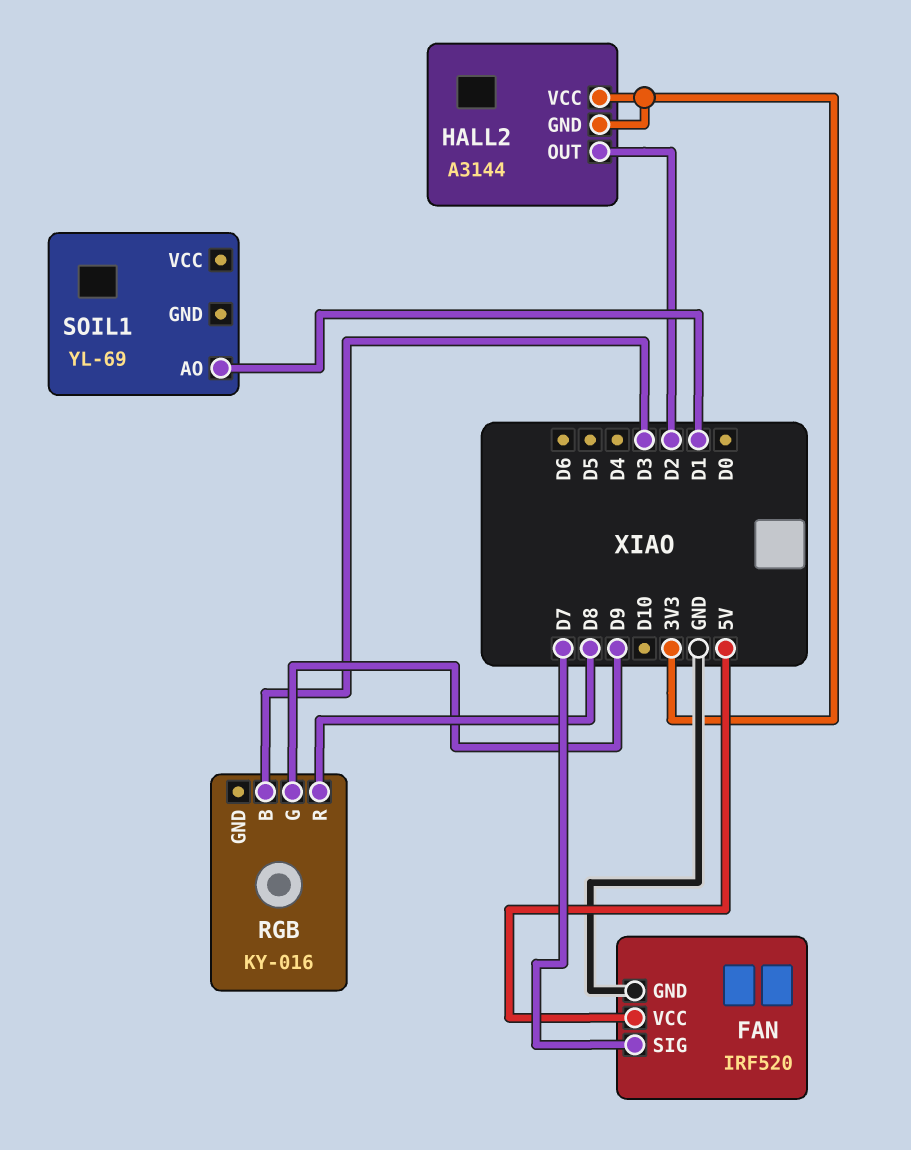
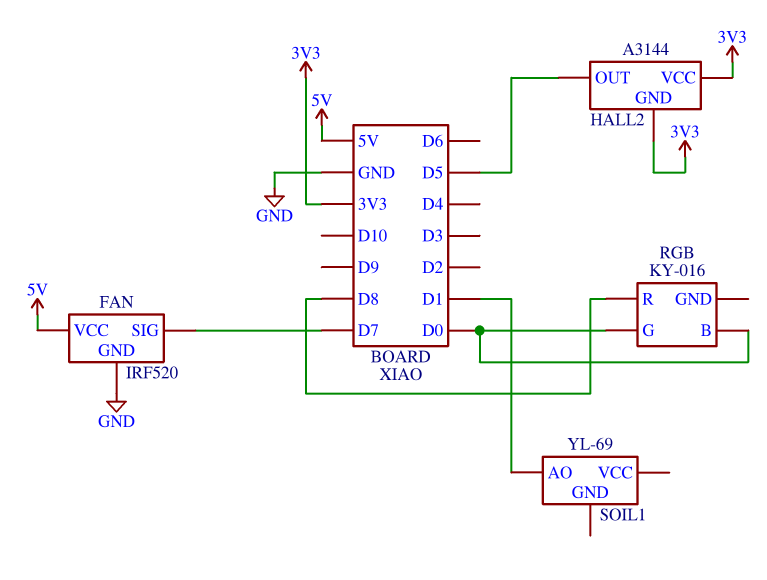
HALL2 pin OUT: D2 -> D5
RGB pin B: D3 -> D0
RGB pin G: D9 -> D0

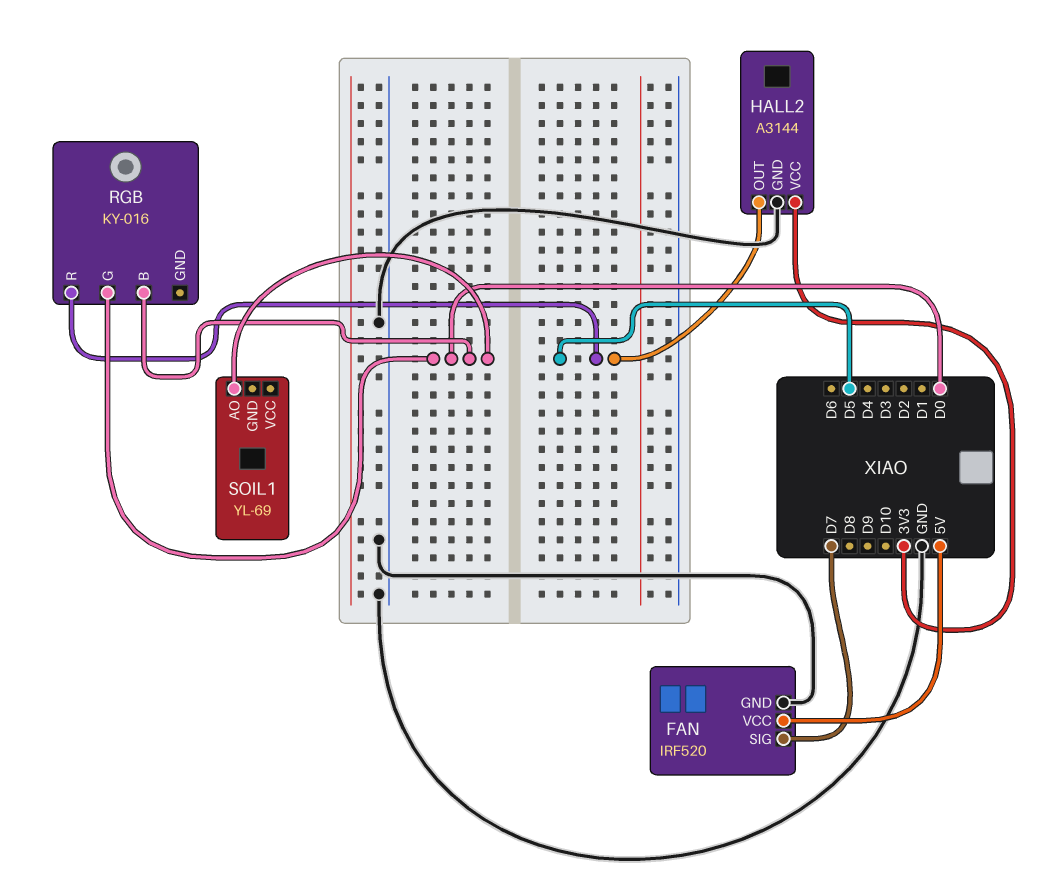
HALL2 pin GND: 3V3 -> GND
RGB pin R: D8 -> D5
SOIL1 pin AO: D1 -> D0

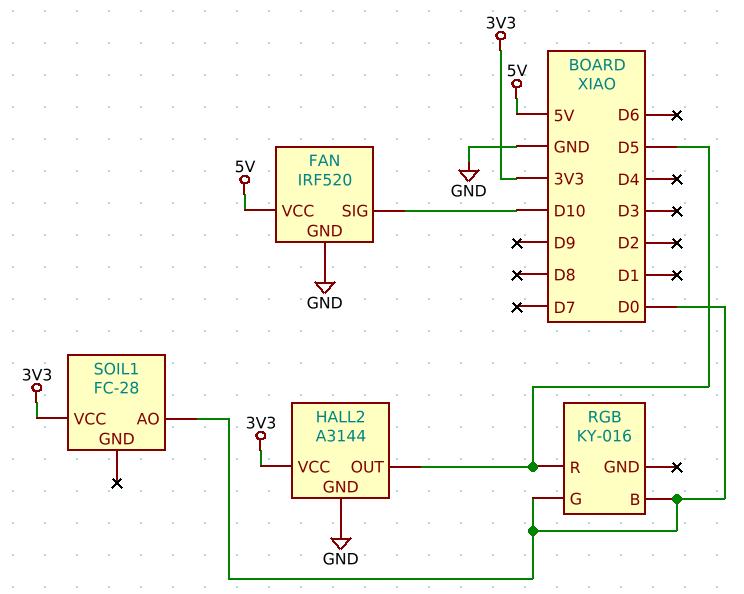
FAN pin SIG: D7 -> D10
SOIL1: YL-69 -> FC-28
SOIL1 pin VCC: none -> 3V3

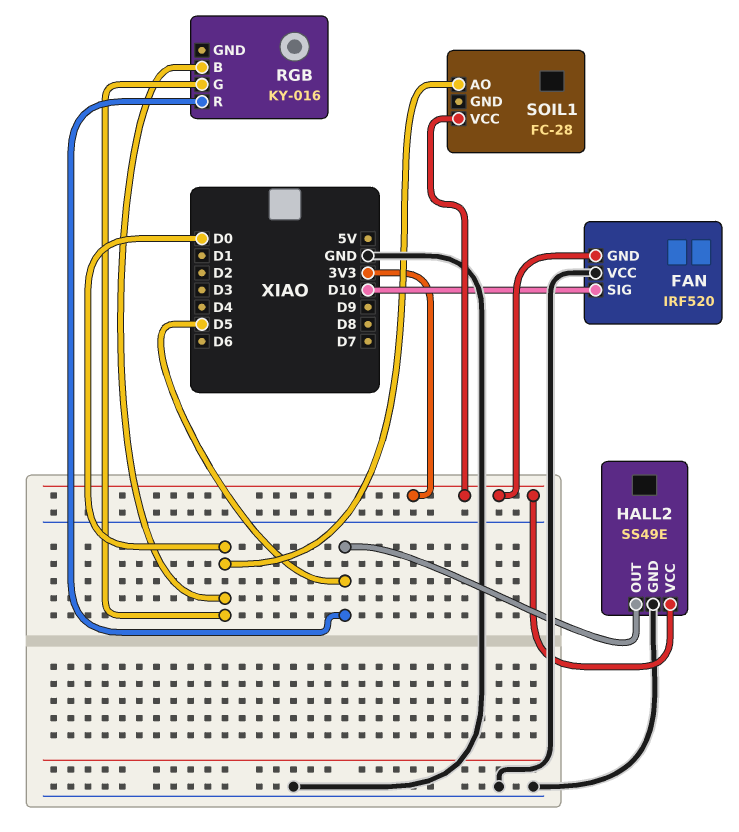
FAN pin GND: GND -> 3V3
FAN pin VCC: 5V -> GND
HALL2: A3144 -> SS49E

